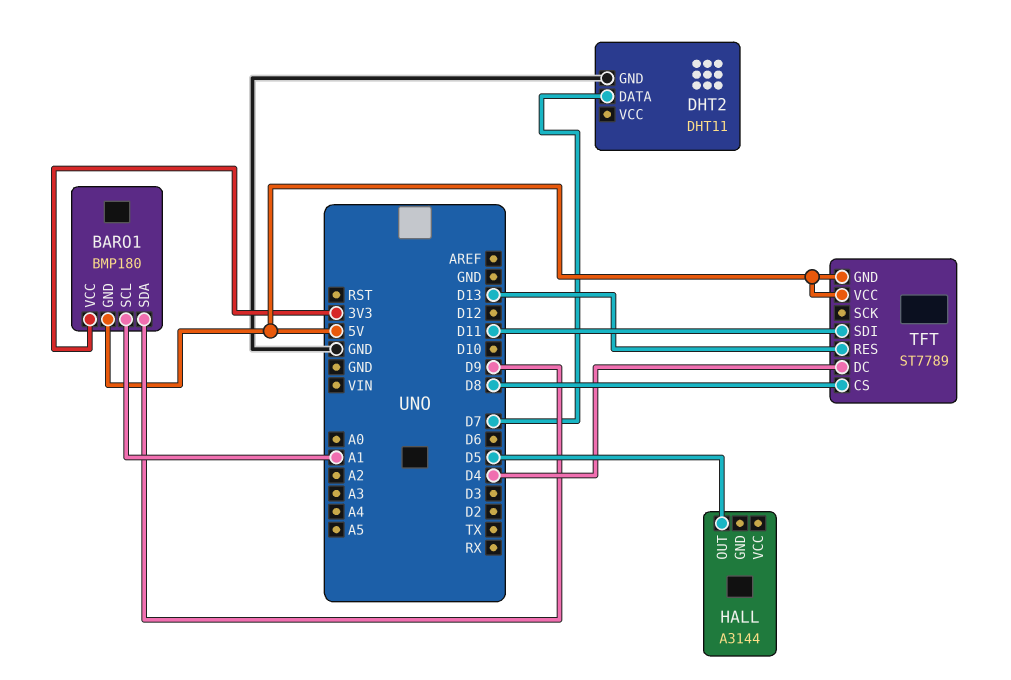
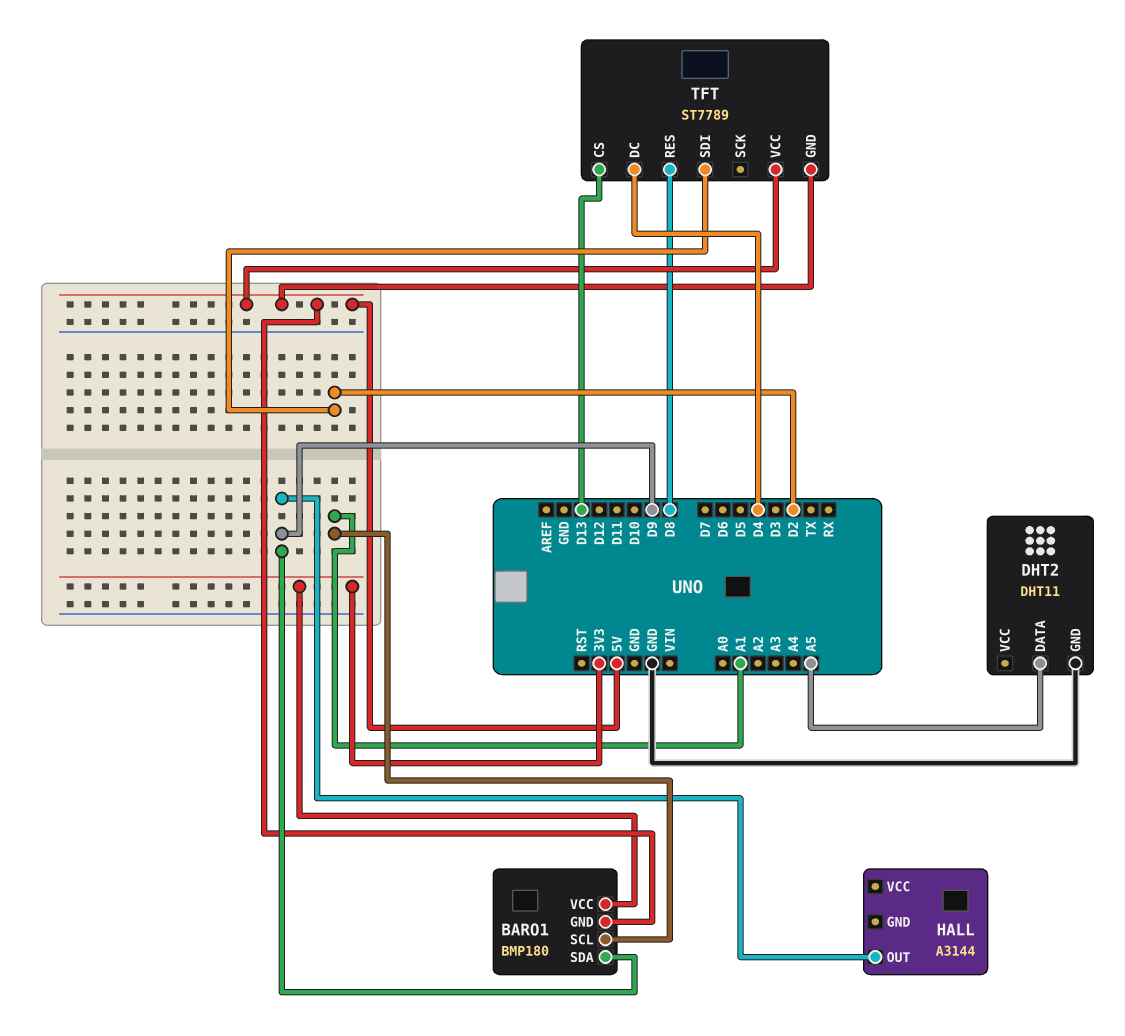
DHT2 pin DATA: D7 -> A5
HALL pin OUT: D5 -> D9
TFT pin CS: D8 -> D13
TFT pin RES: D13 -> D8
TFT pin SDI: D11 -> D2

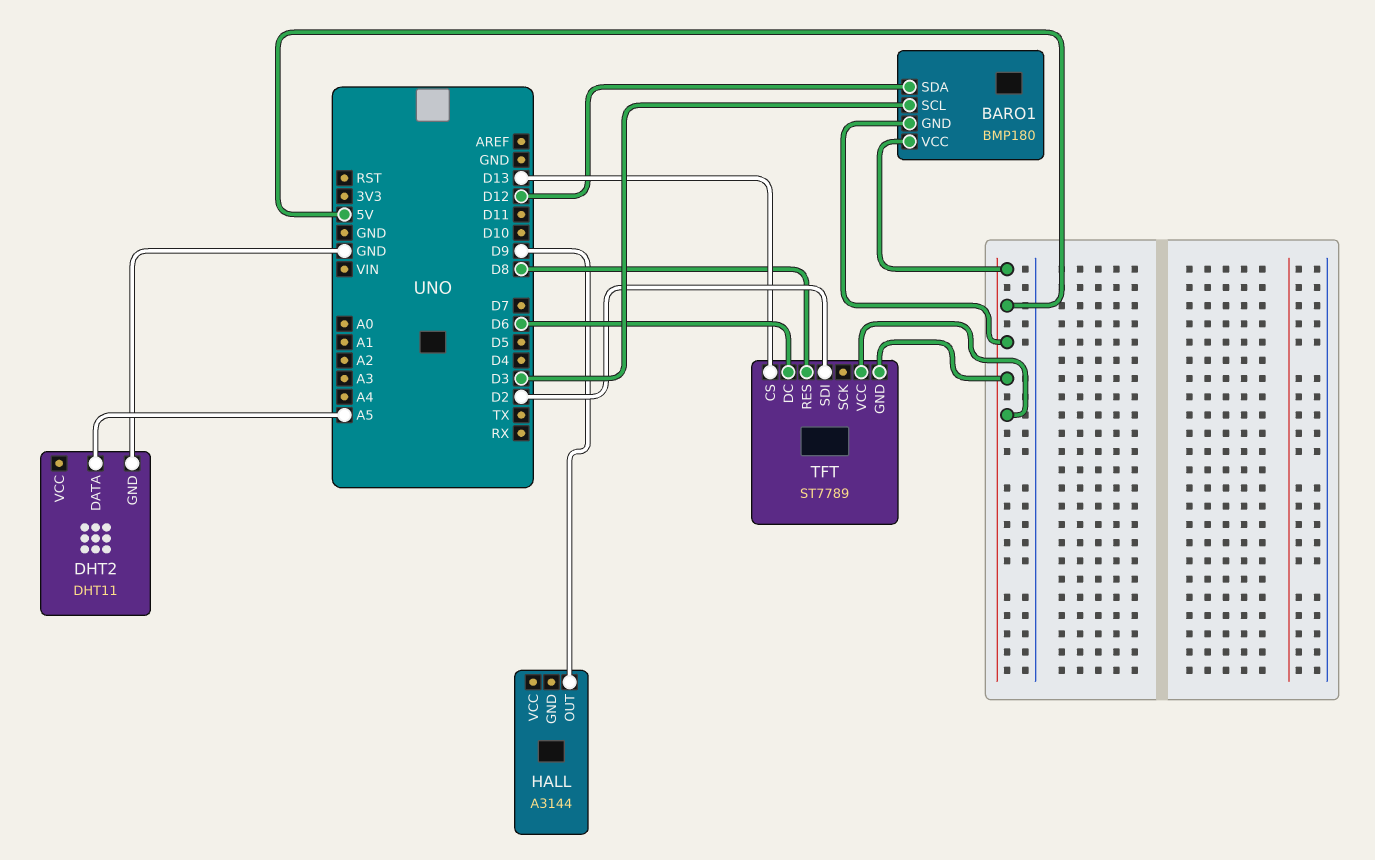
BARO1 pin SCL: A1 -> D3
BARO1 pin SDA: D9 -> D12
BARO1 pin VCC: 3V3 -> 5V
TFT pin DC: D4 -> D6

